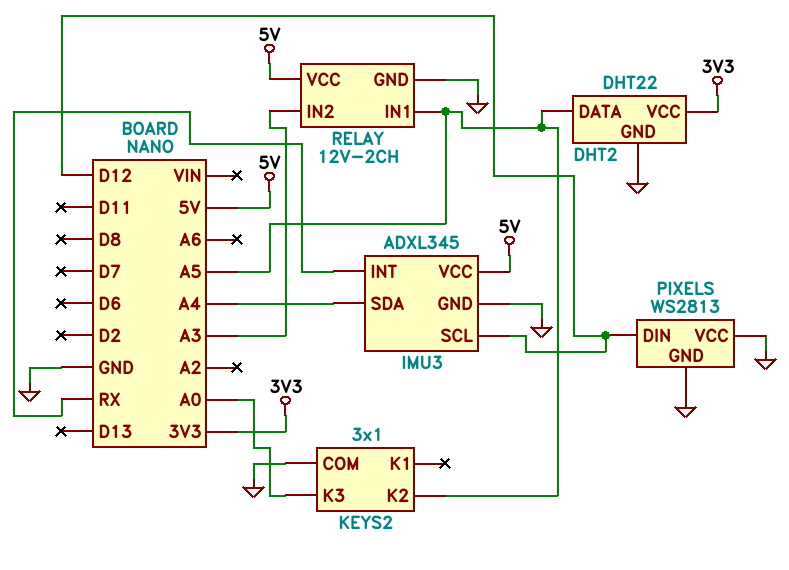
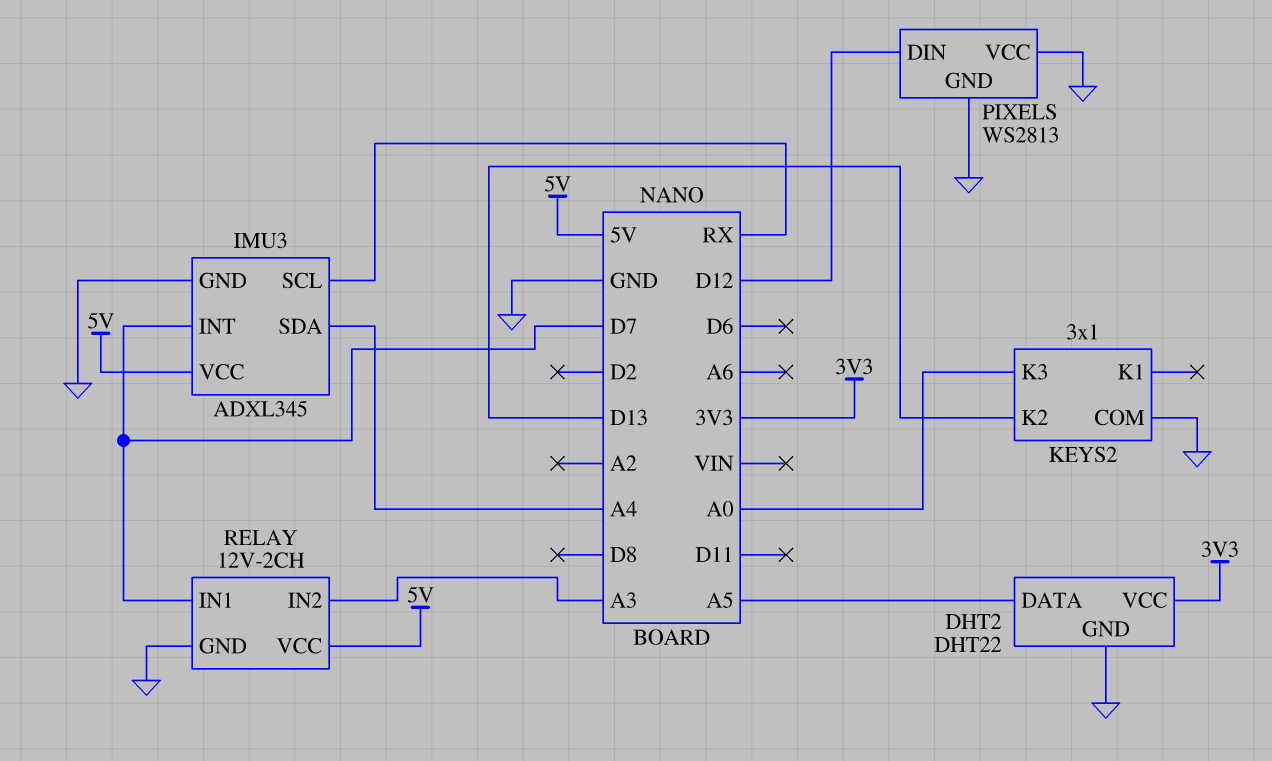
IMU3 pin INT: RX -> D7
IMU3 pin SCL: D12 -> RX
KEYS2 pin K2: A5 -> D13
RELAY pin IN1: A5 -> D7

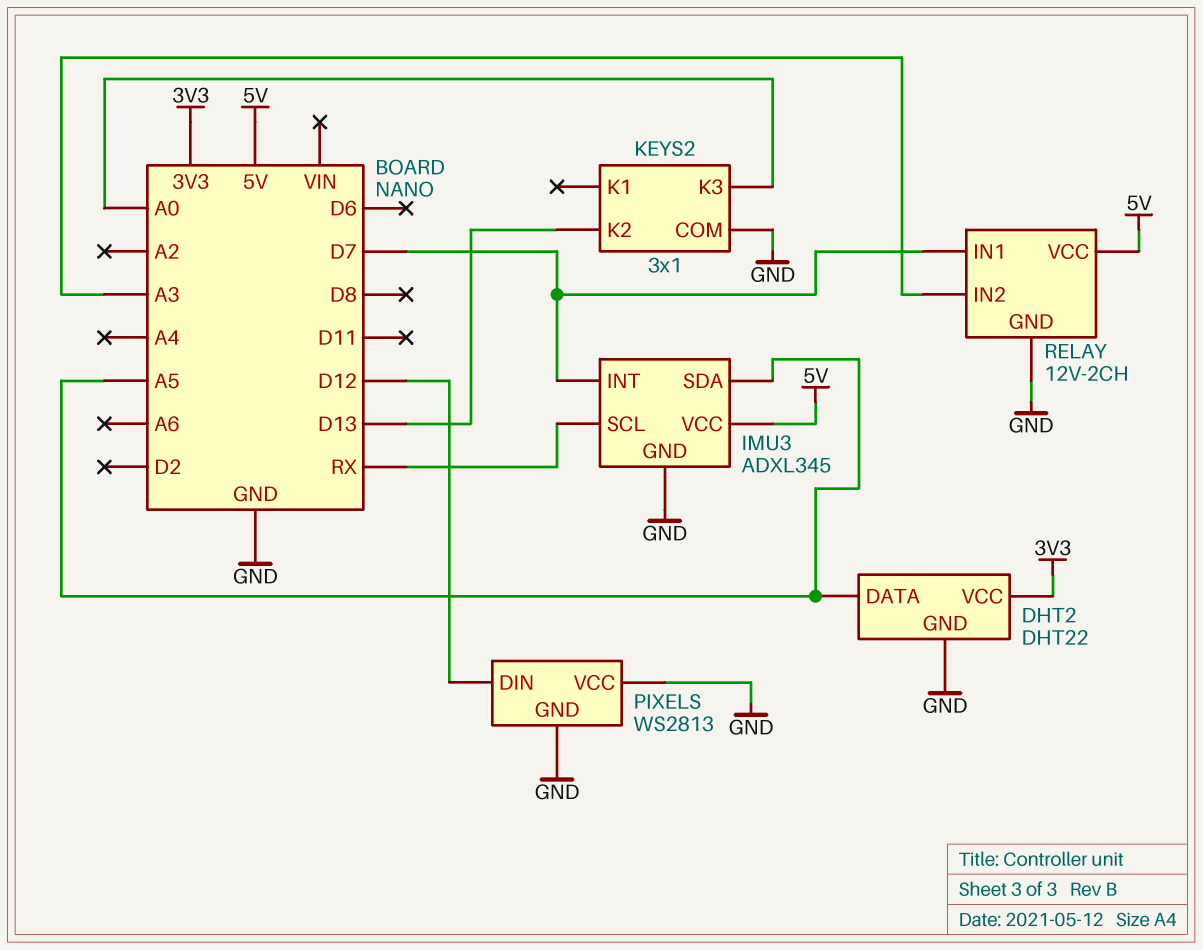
IMU3 pin SDA: A4 -> A5

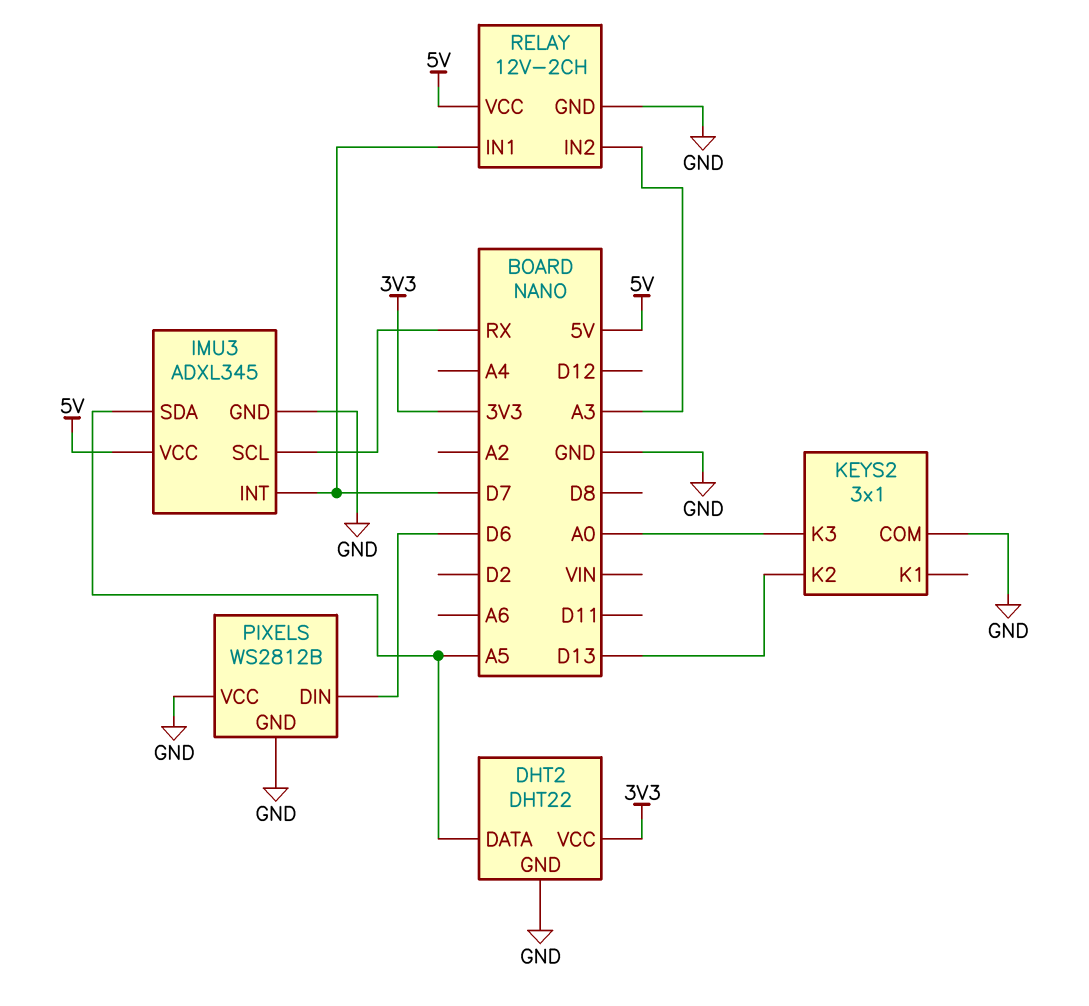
PIXELS: WS2813 -> WS2812B
PIXELS pin DIN: D12 -> D6

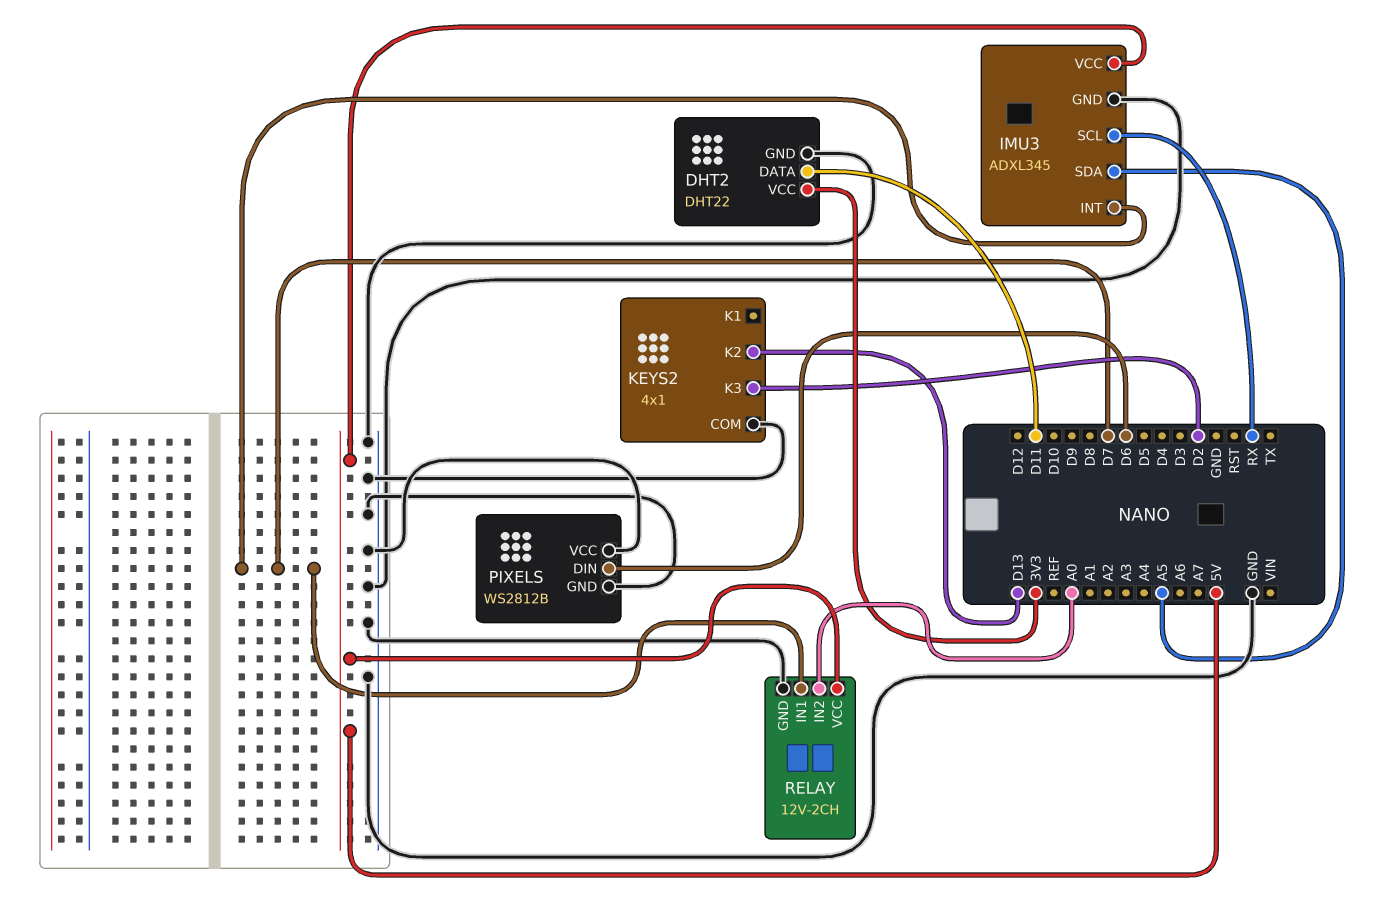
DHT2 pin DATA: A5 -> D11
KEYS2: 3x1 -> 4x1
KEYS2 pin K3: A0 -> D2
RELAY pin IN2: A3 -> A0

